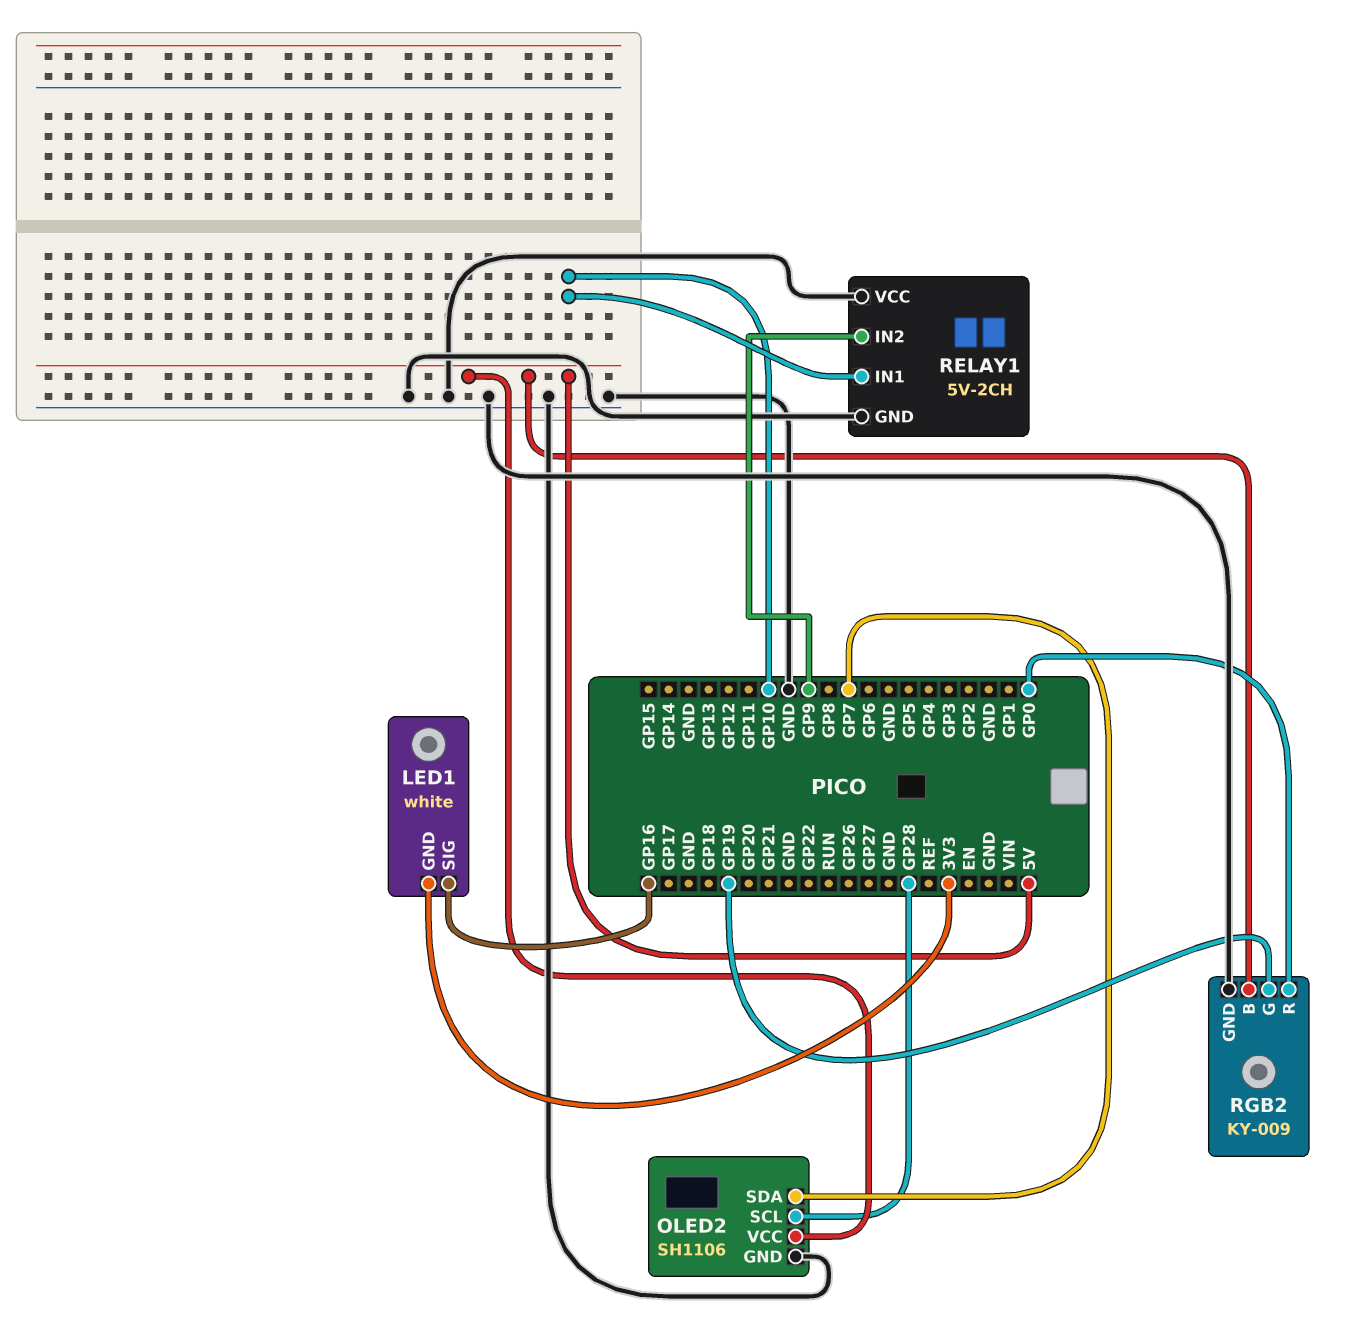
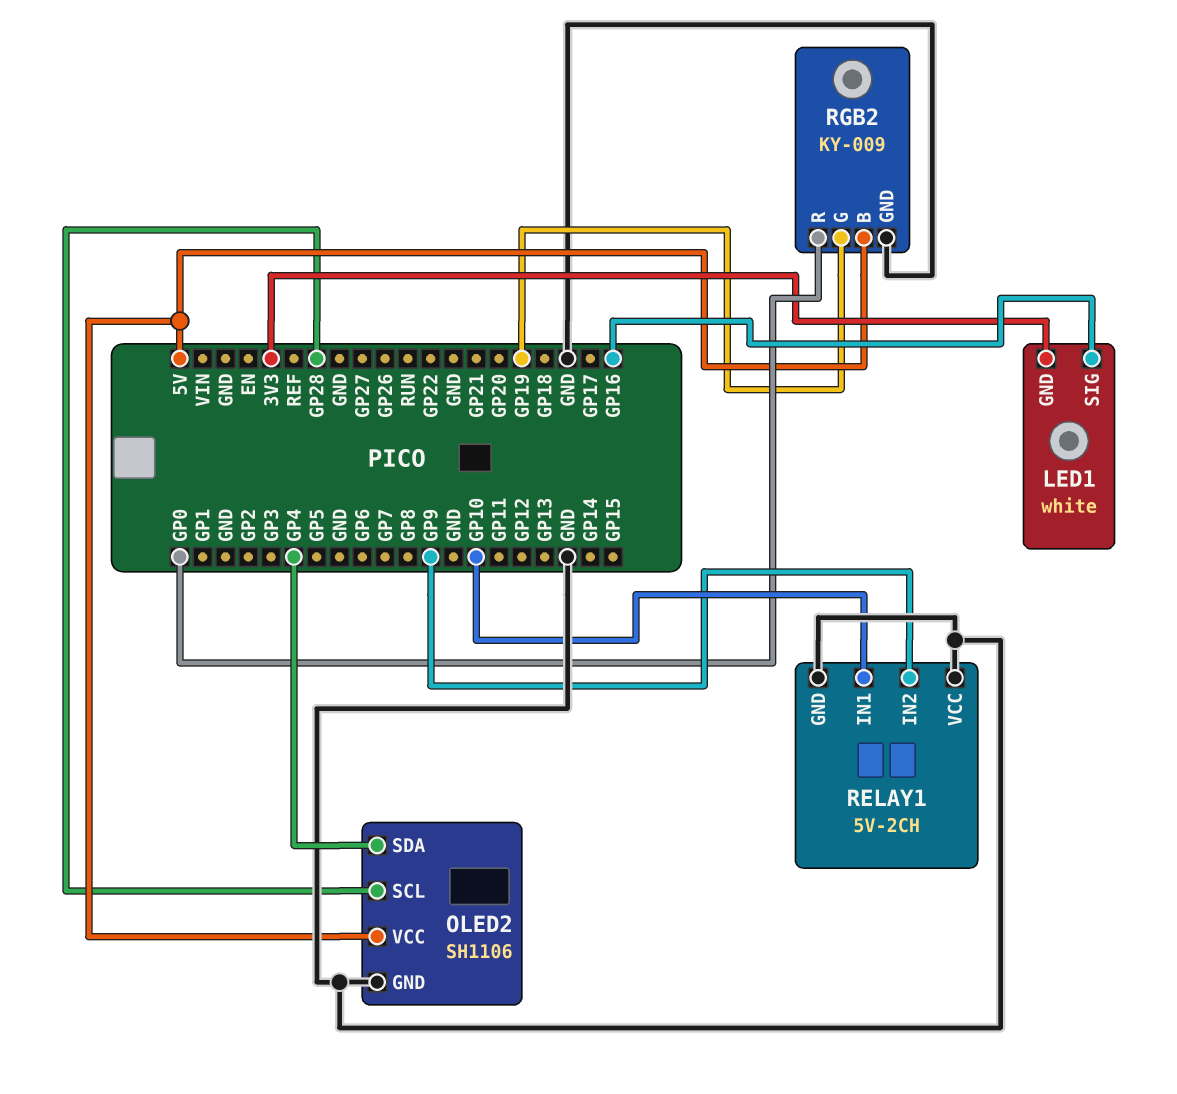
OLED2 pin SDA: GP7 -> GP4

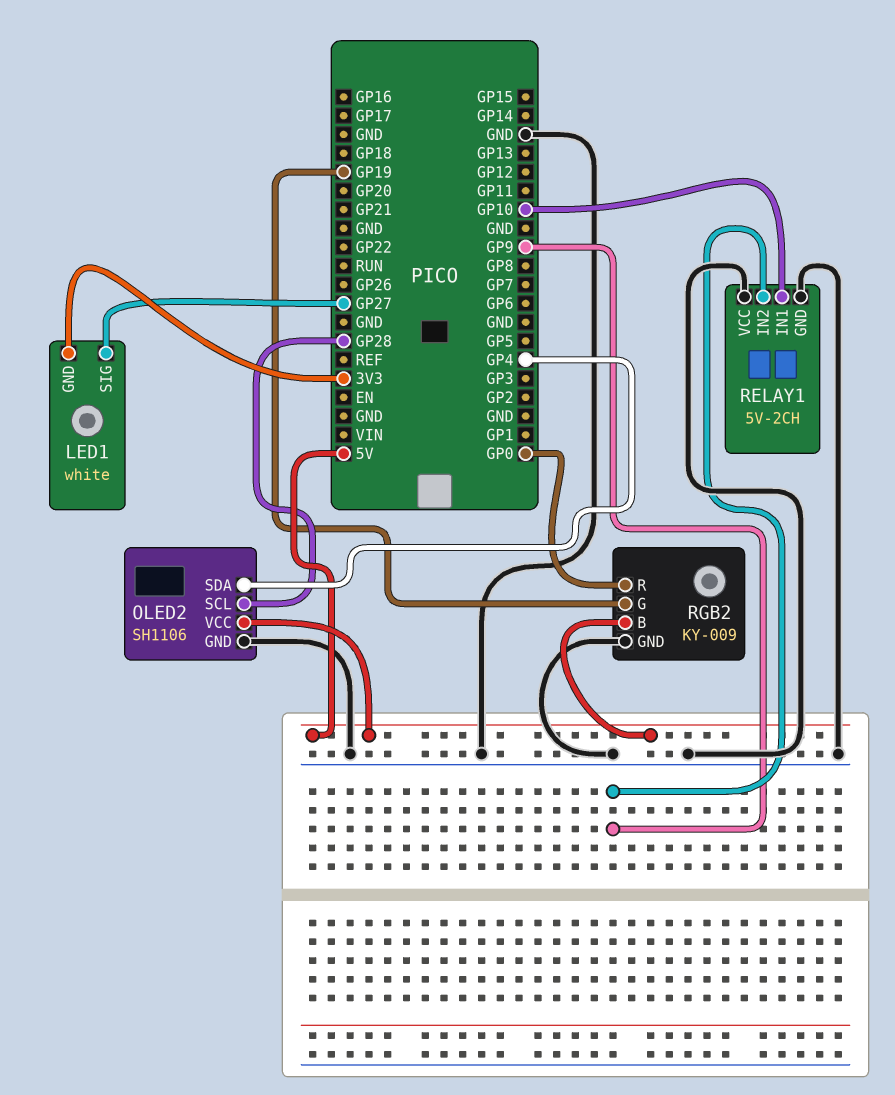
LED1 pin SIG: GP16 -> GP27

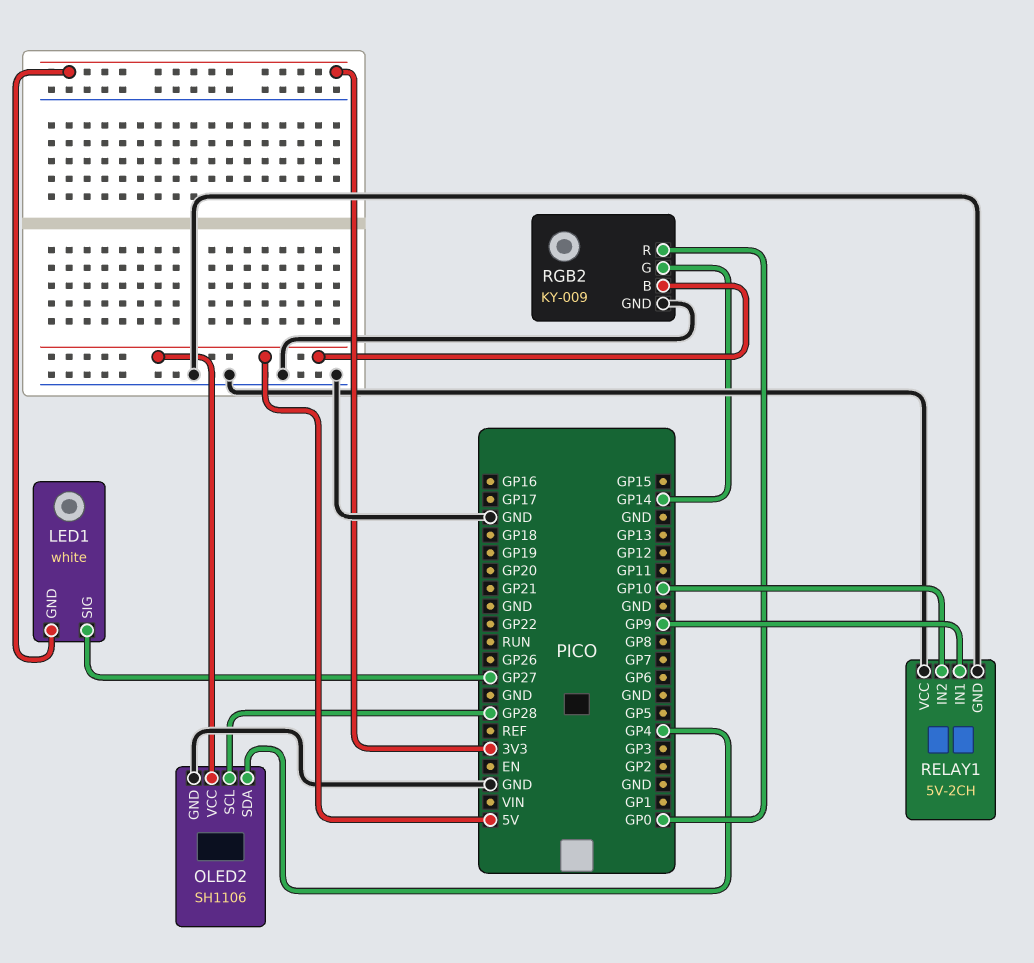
RELAY1 pin IN1: GP10 -> GP9
RELAY1 pin IN2: GP9 -> GP10
RGB2 pin G: GP19 -> GP14

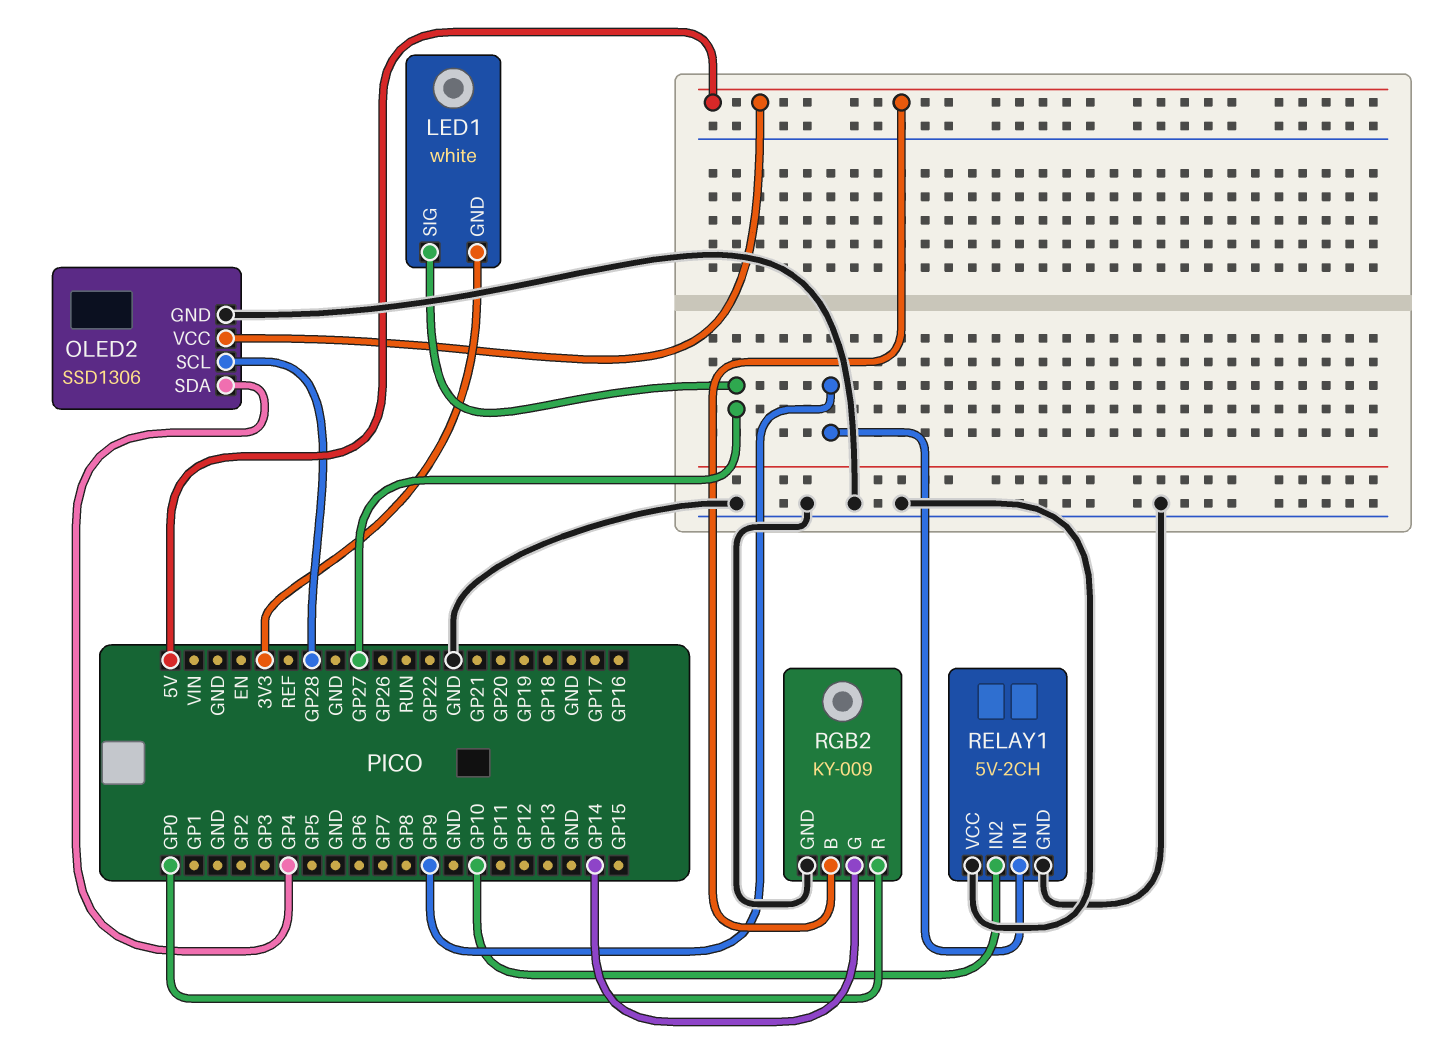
OLED2: SH1106 -> SSD1306

